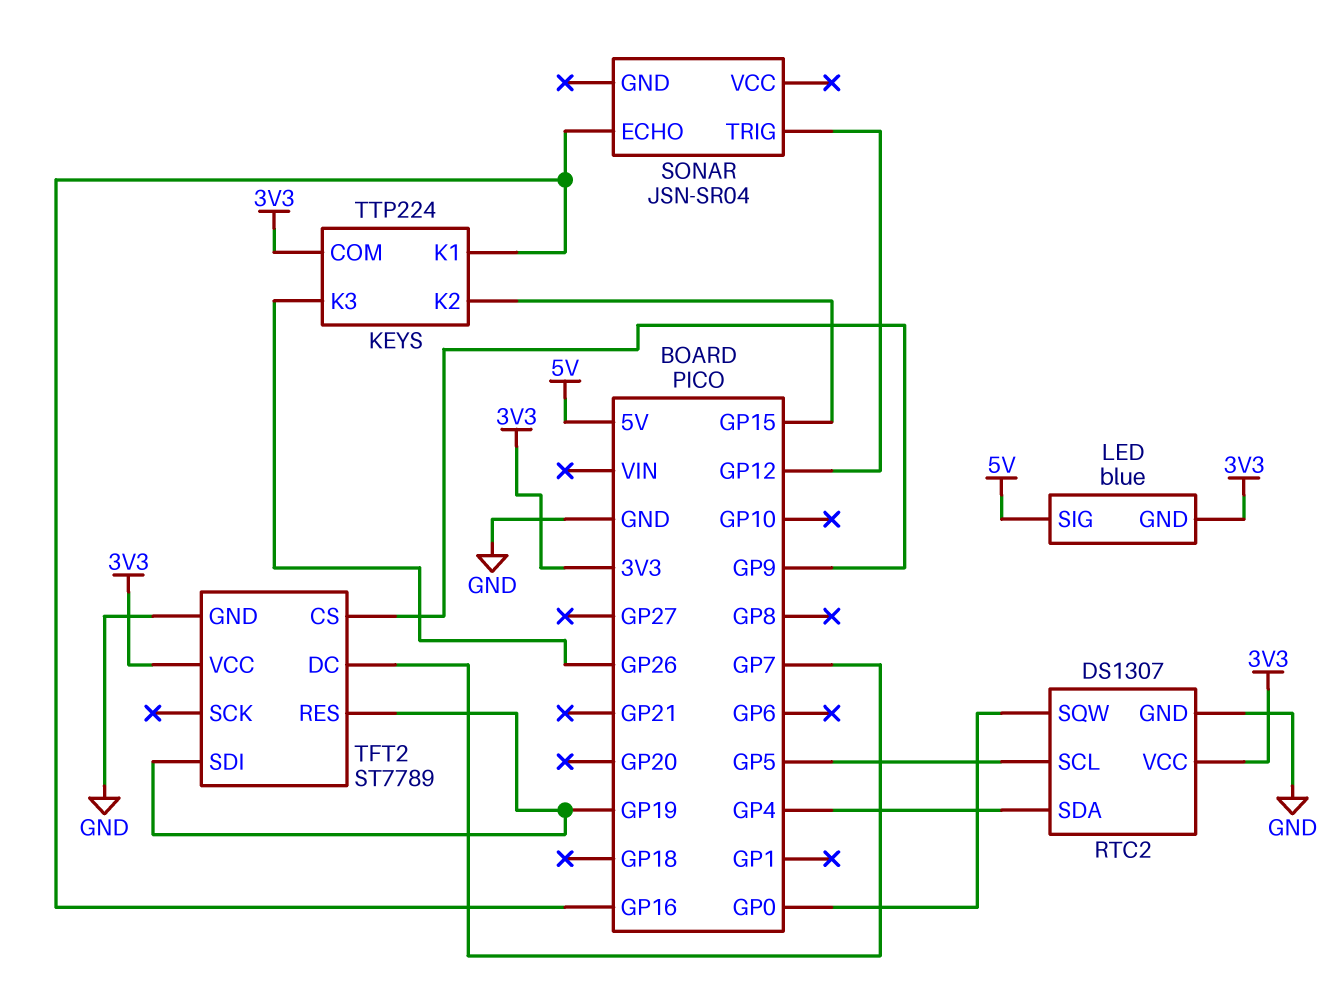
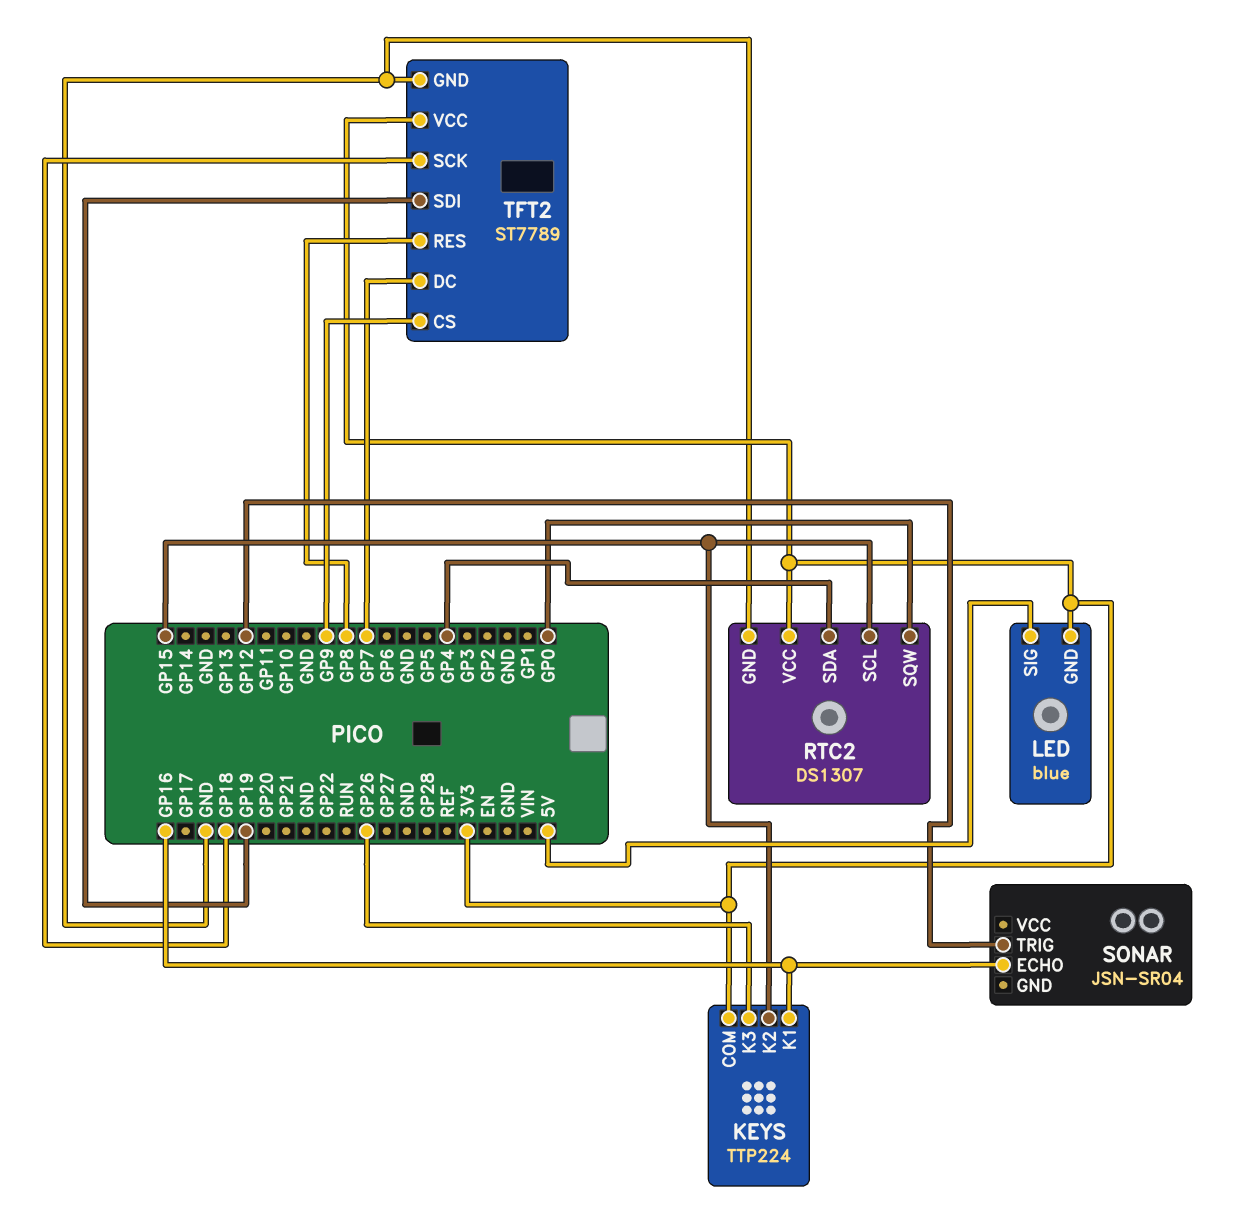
RTC2 pin SCL: GP5 -> GP15
TFT2 pin RES: GP19 -> GP8
TFT2 pin SCK: none -> GP18

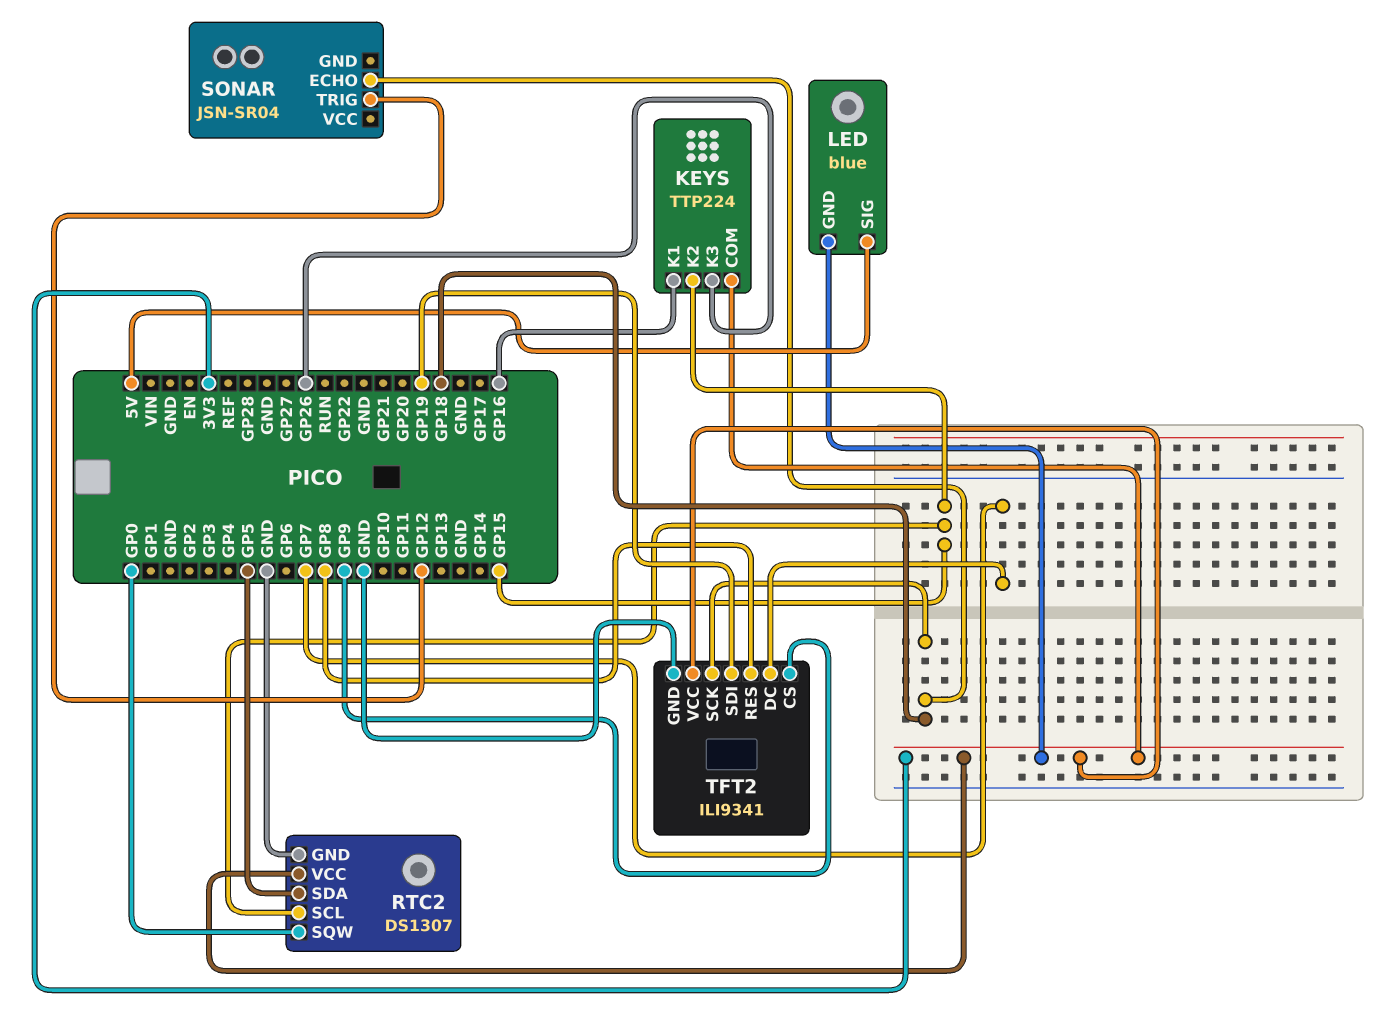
RTC2 pin SDA: GP4 -> GP5
SONAR pin ECHO: GP16 -> GP18
TFT2: ST7789 -> ILI9341

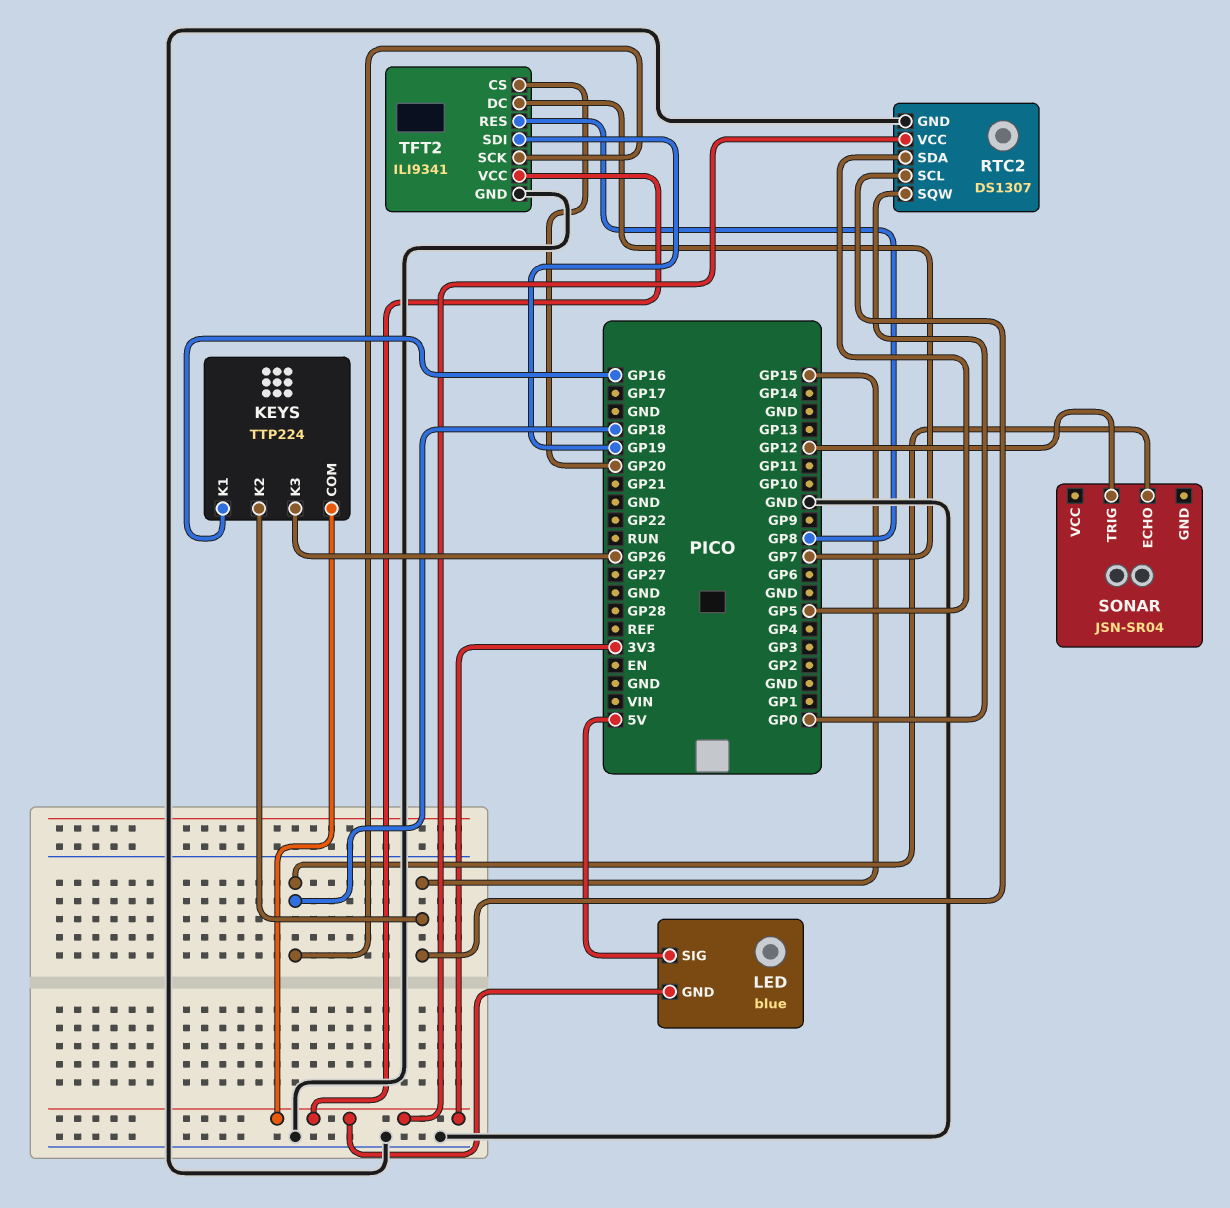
TFT2 pin CS: GP9 -> GP20

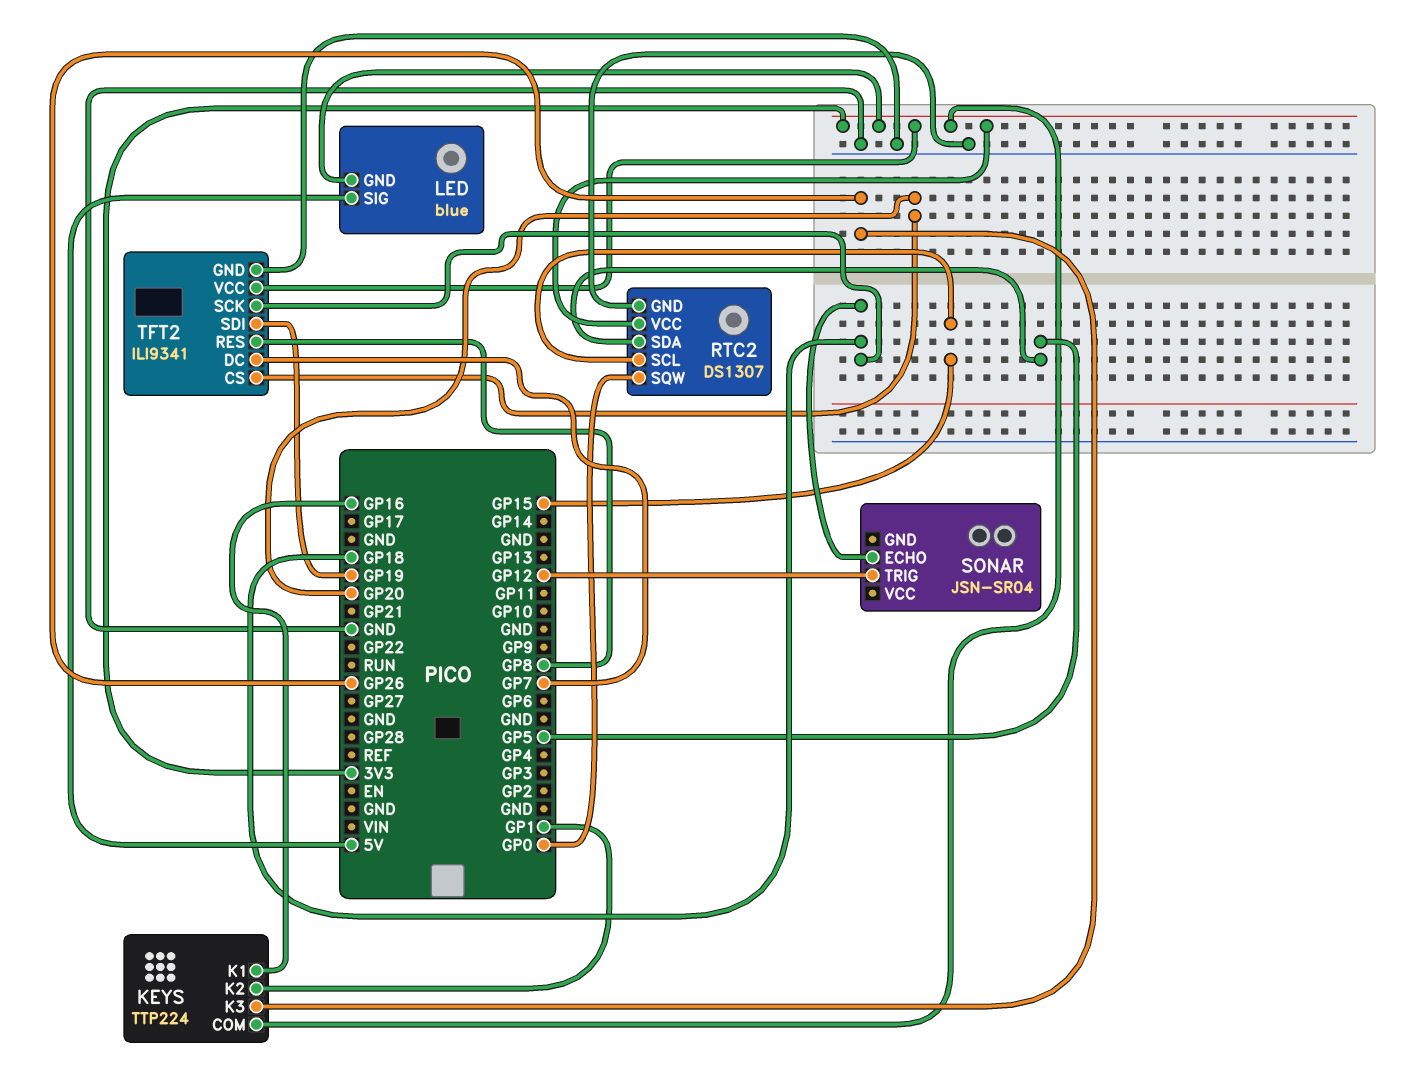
KEYS pin K2: GP15 -> GP1

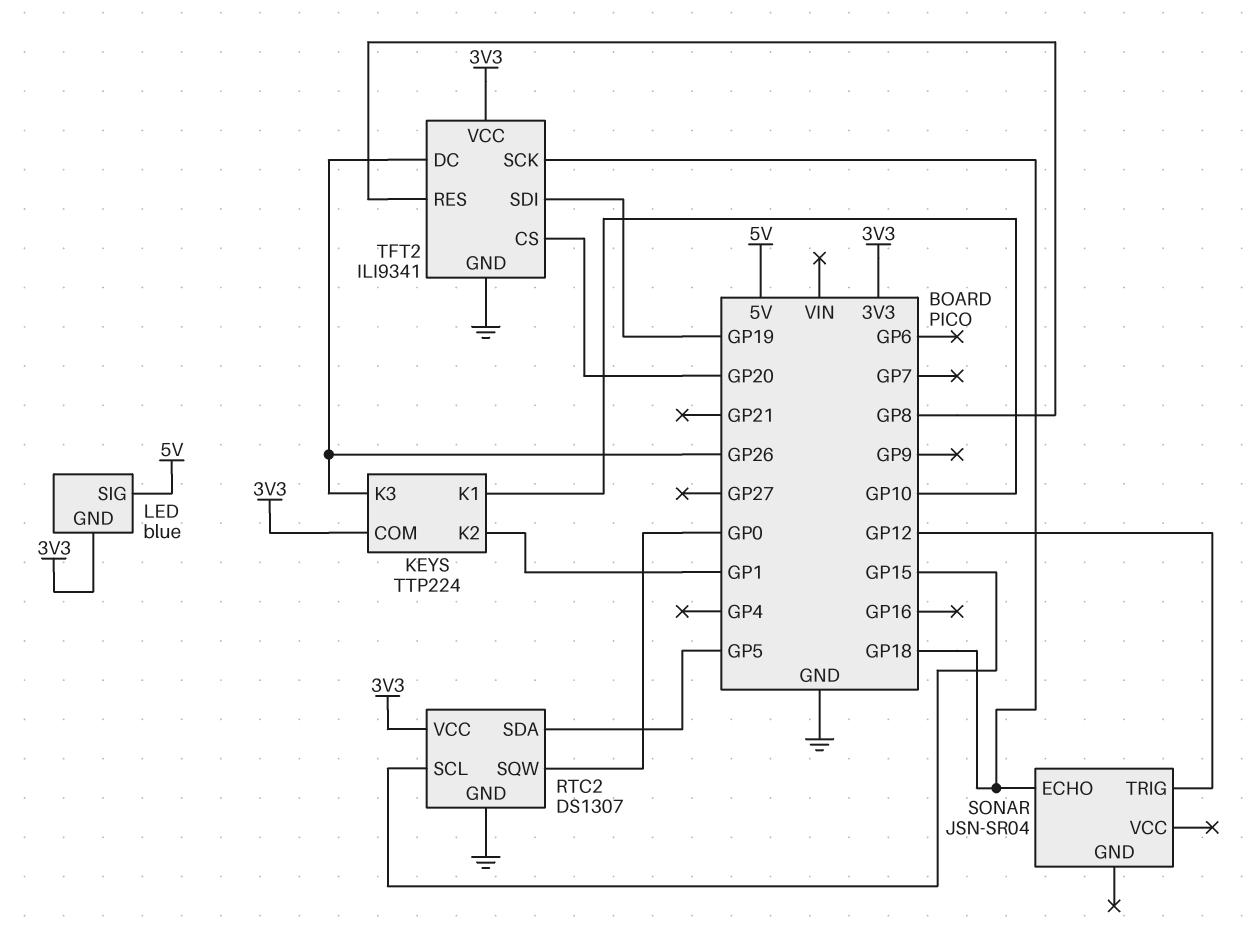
KEYS pin K1: GP16 -> GP10
TFT2 pin DC: GP7 -> GP26

